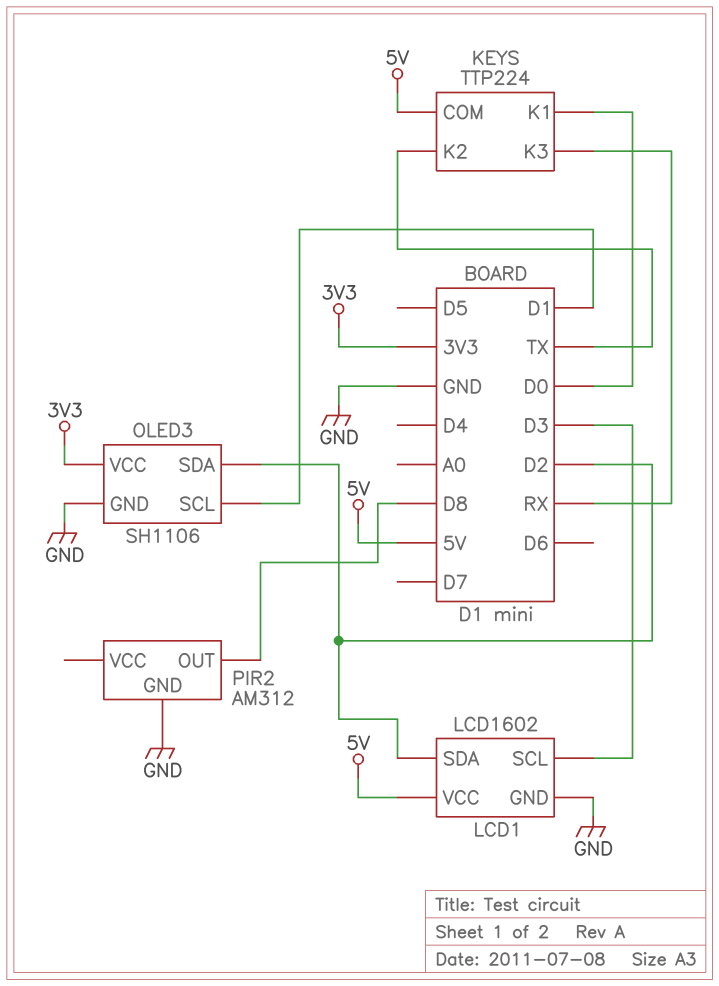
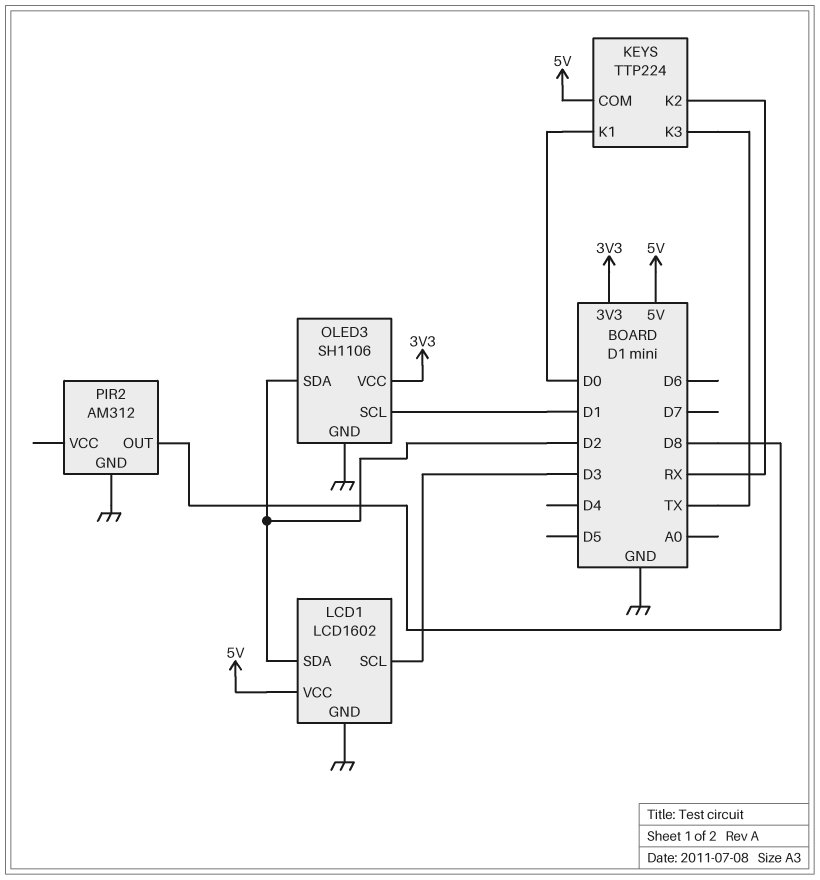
KEYS pin K2: TX -> RX
KEYS pin K3: RX -> TX

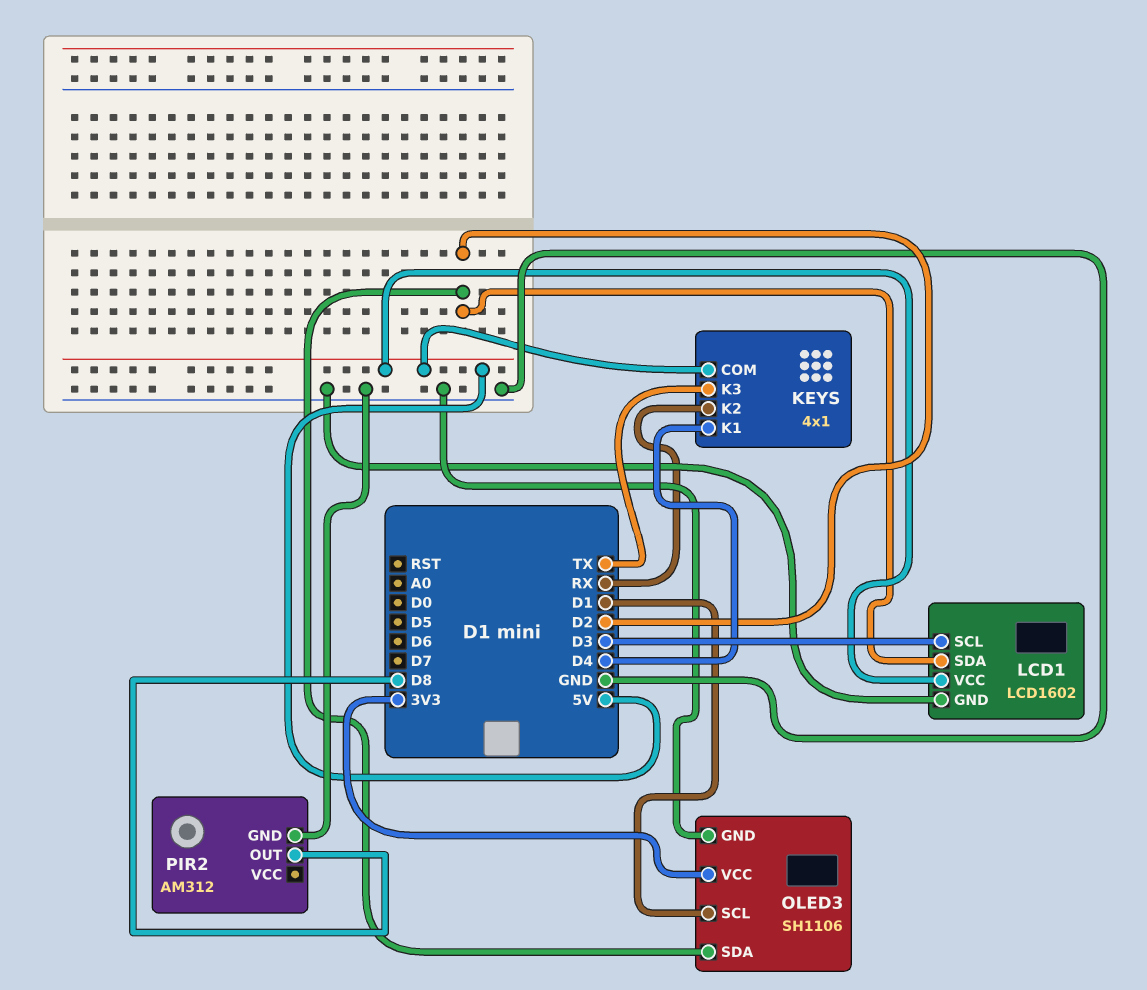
KEYS: TTP224 -> 4x1
KEYS pin K1: D0 -> D4

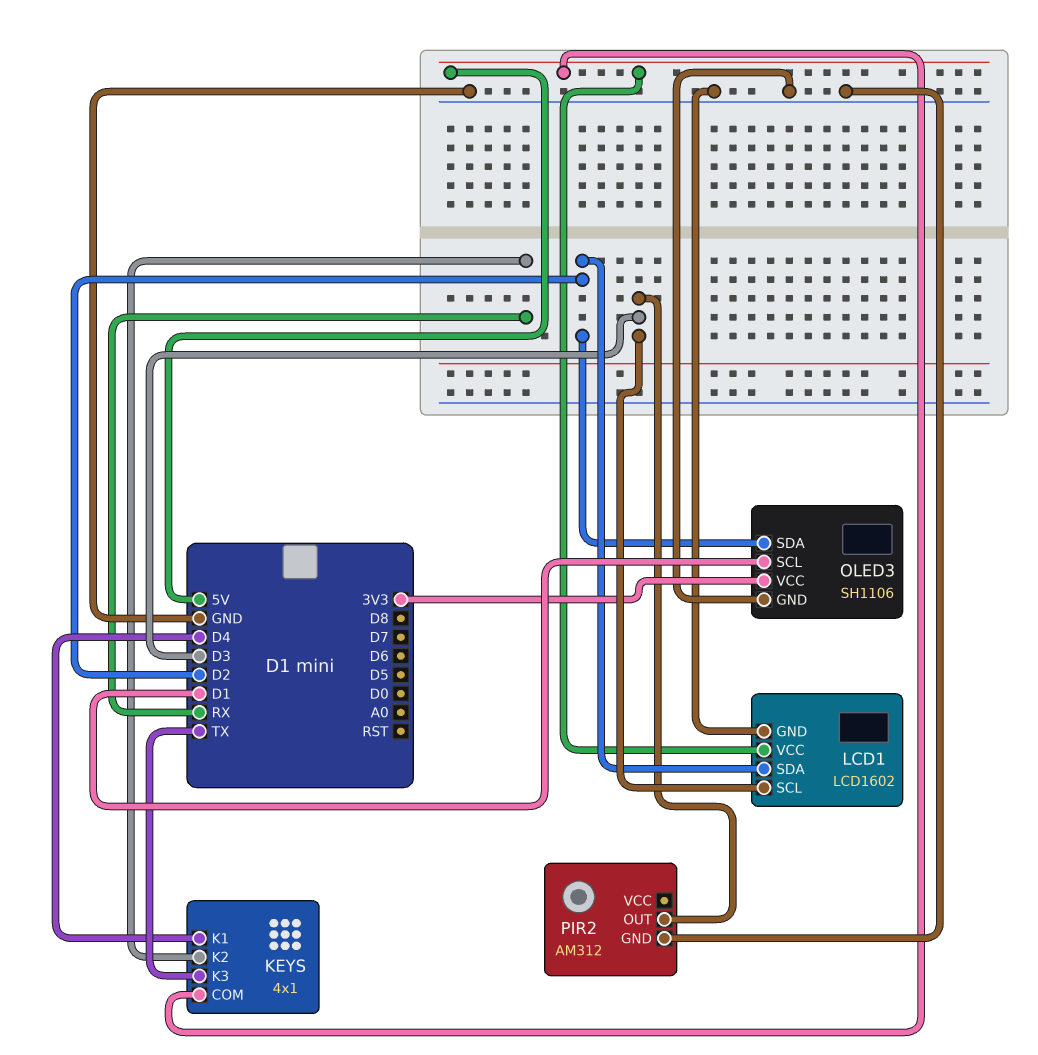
PIR2 pin OUT: D8 -> D3

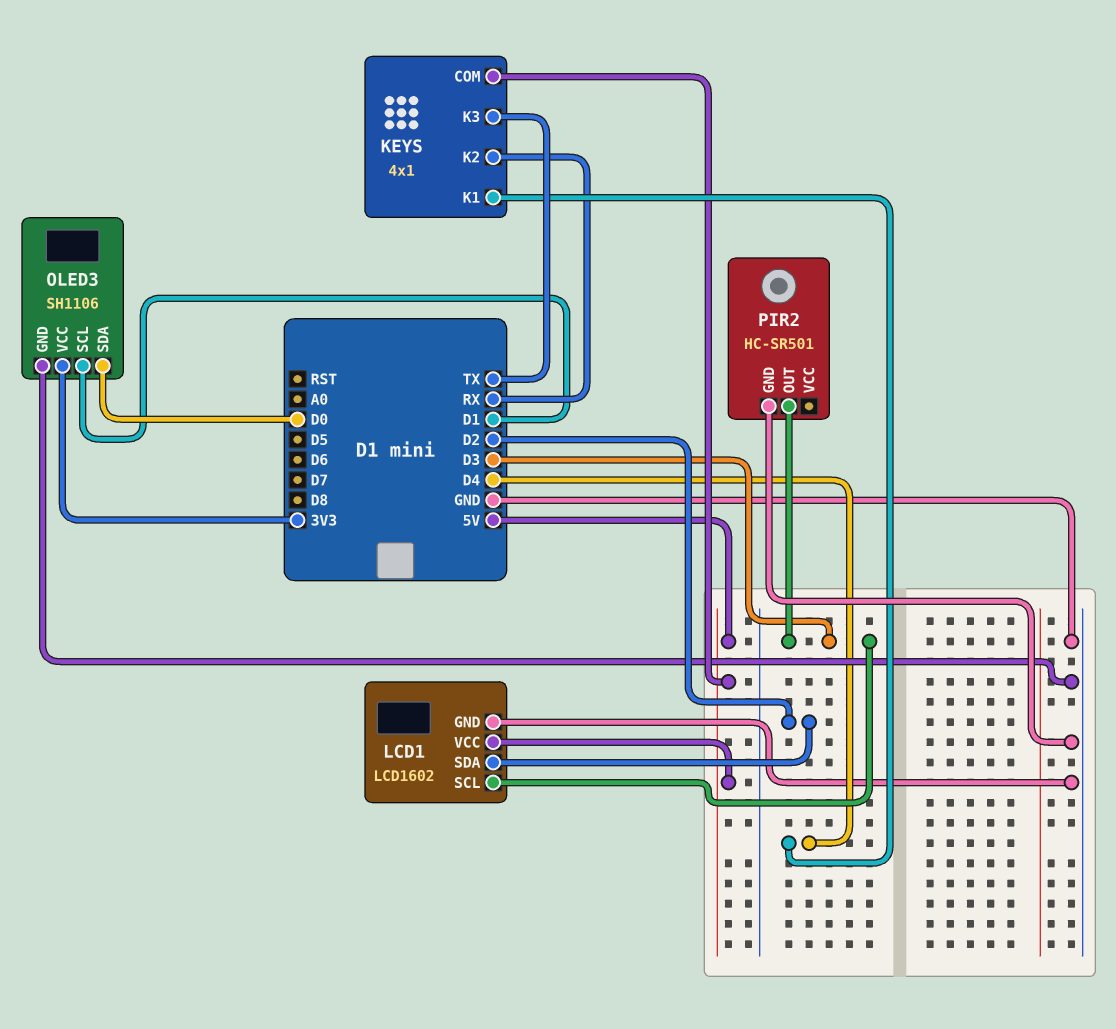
OLED3 pin SDA: D2 -> D0
PIR2: AM312 -> HC-SR501

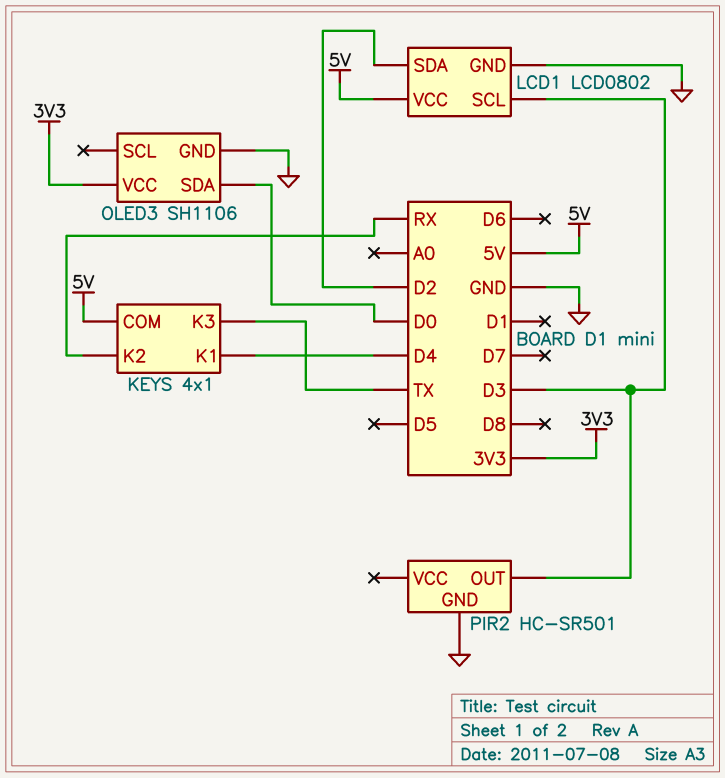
LCD1: LCD1602 -> LCD0802
OLED3 pin SCL: D1 -> none

